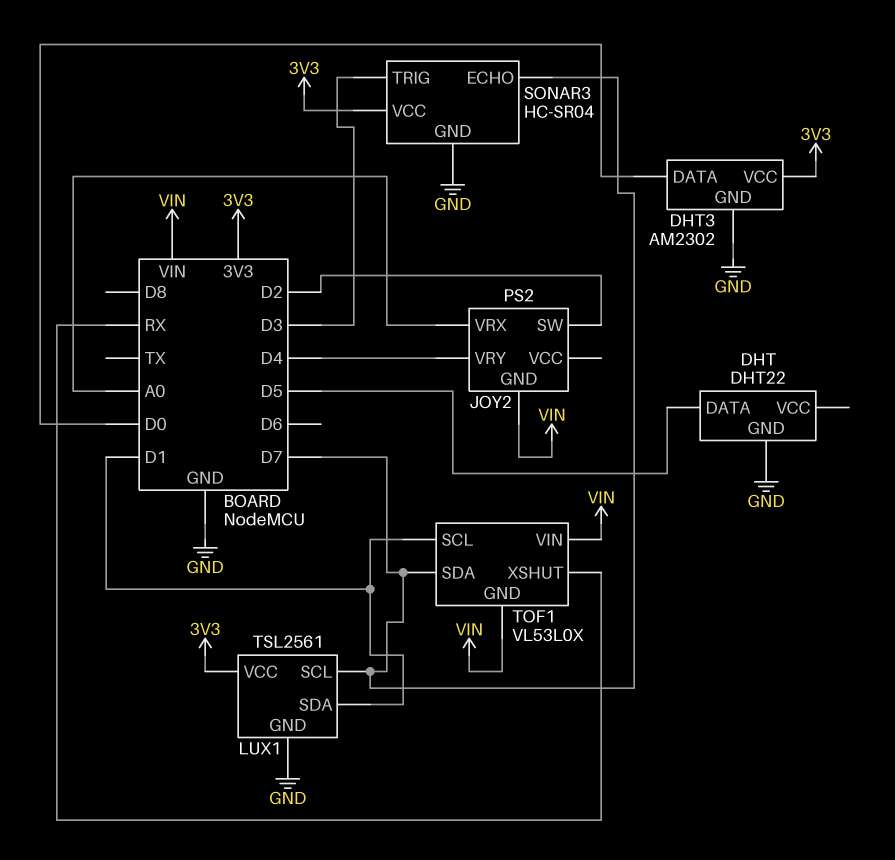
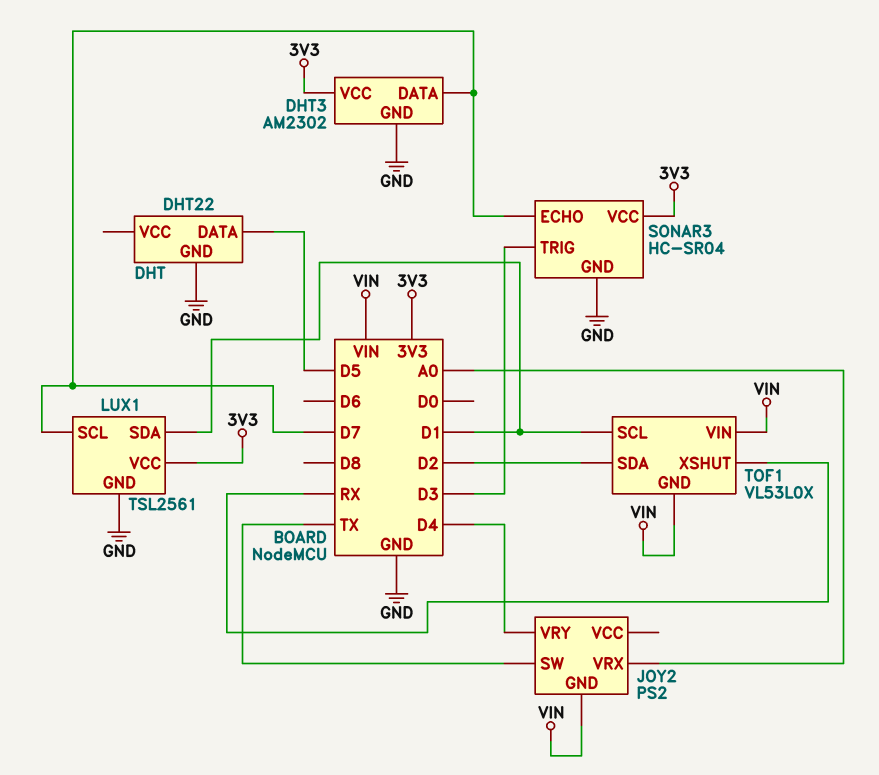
DHT3 pin DATA: D0 -> D7
JOY2 pin SW: D2 -> TX
TOF1 pin SDA: D7 -> D2

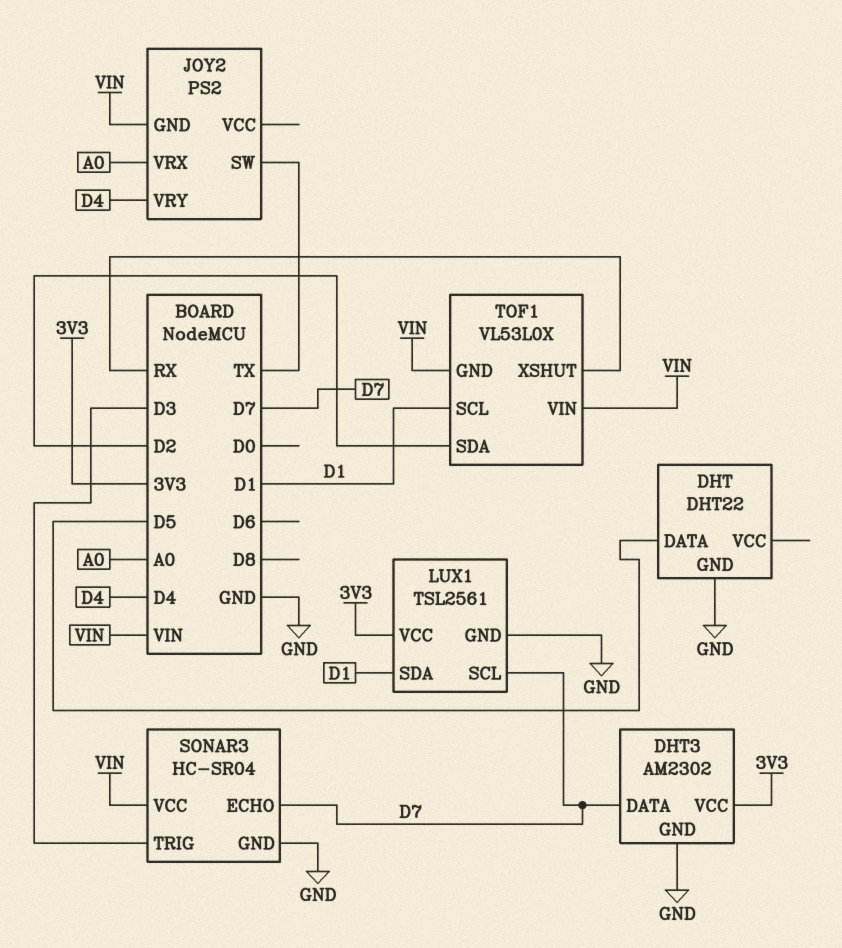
SONAR3 pin VCC: 3V3 -> VIN

